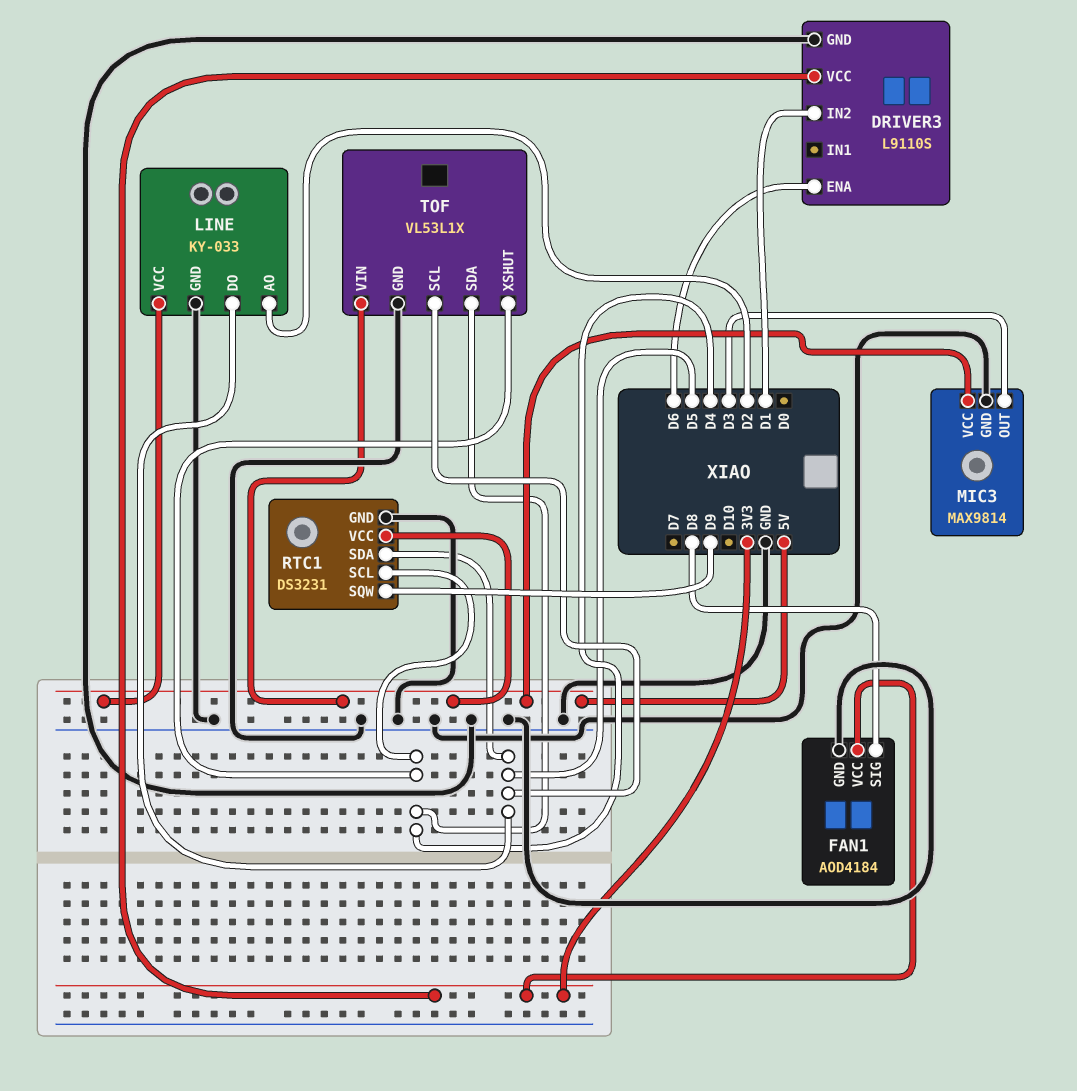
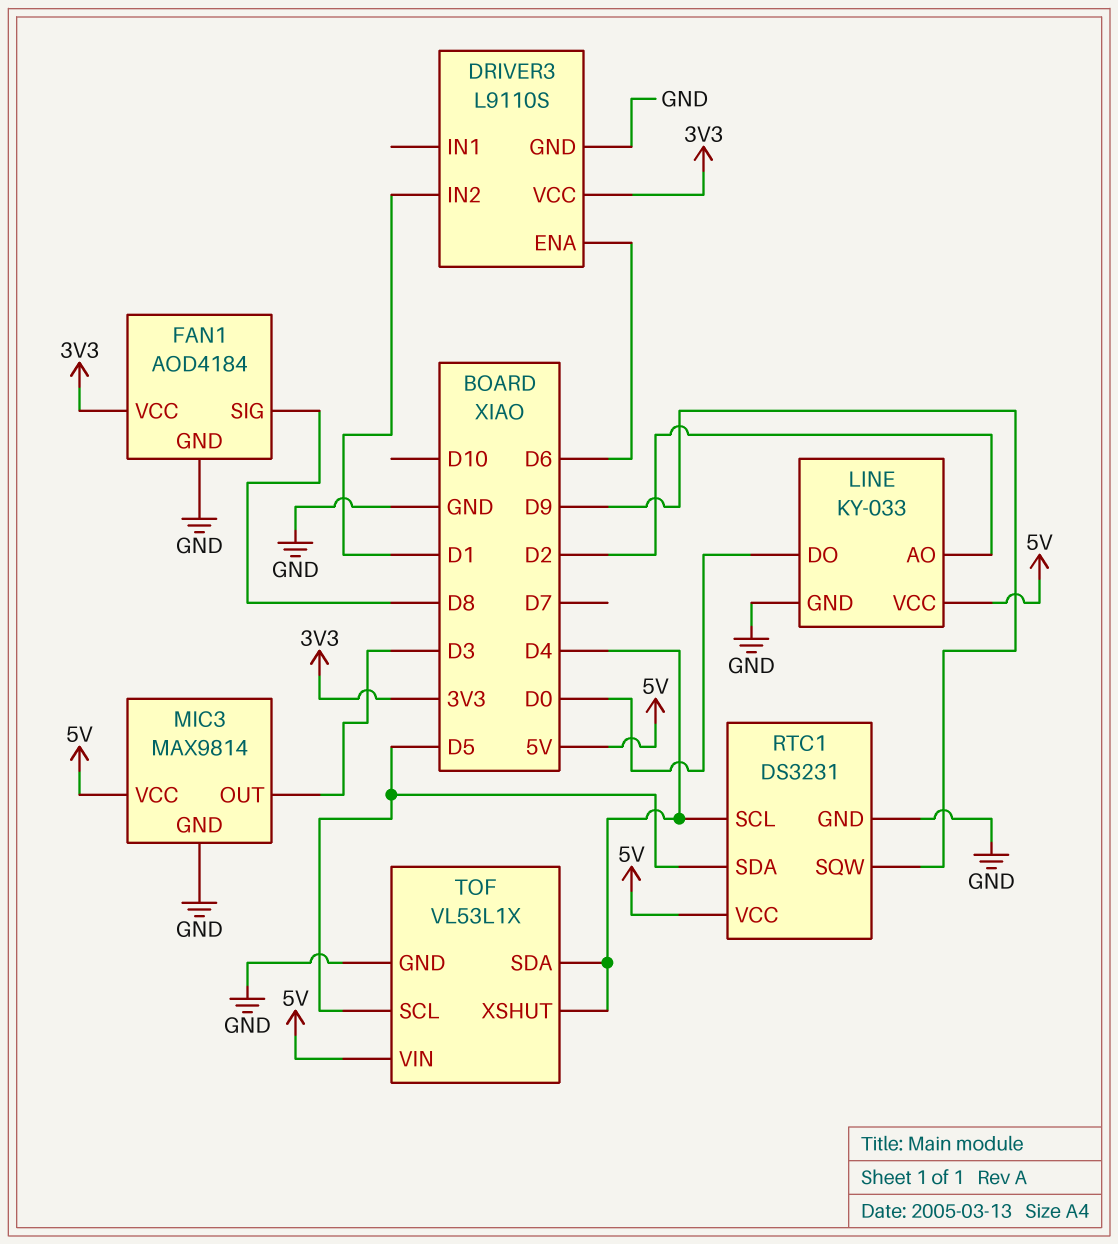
LINE pin DO: D5 -> D0

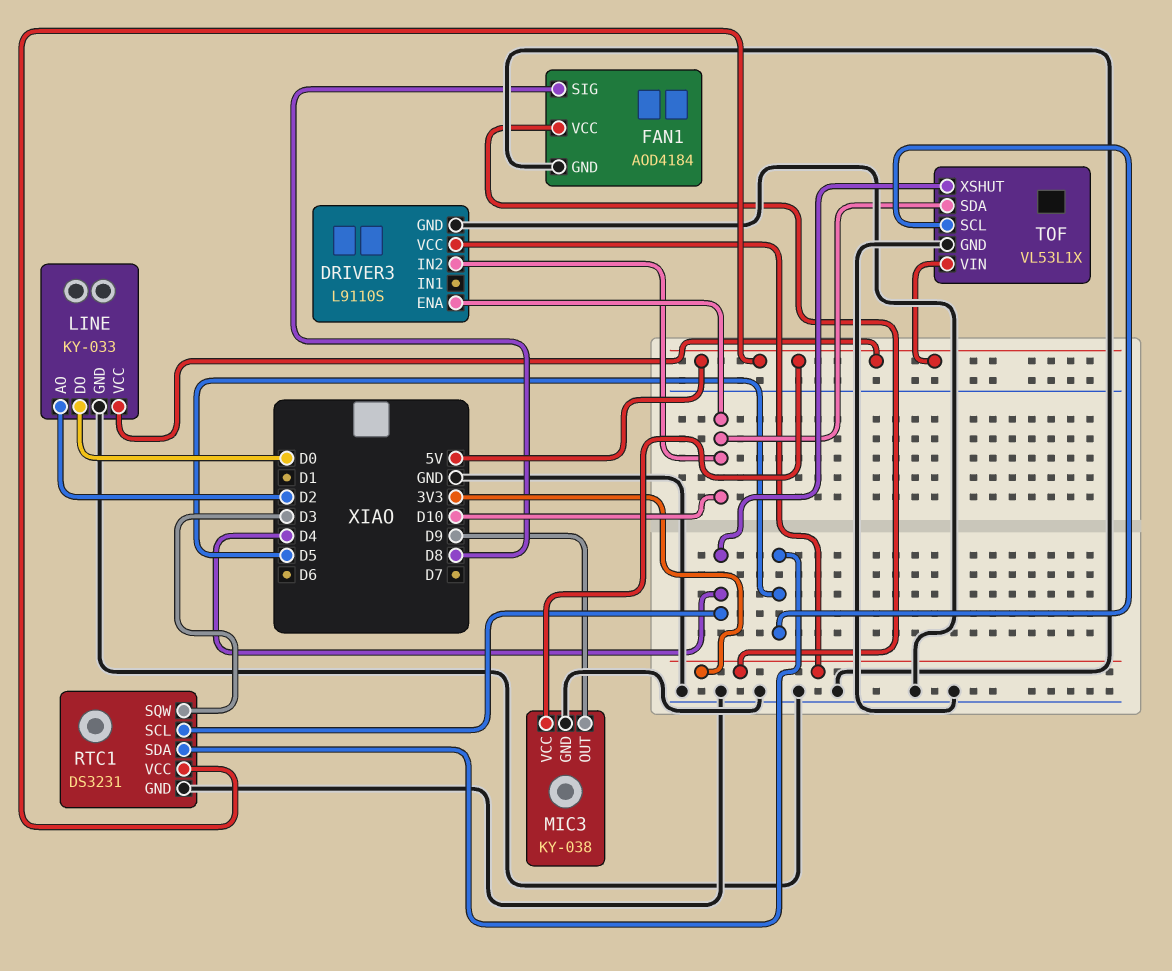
DRIVER3 pin ENA: D6 -> D10
DRIVER3 pin IN2: D1 -> D10
MIC3: MAX9814 -> KY-038
MIC3 pin OUT: D3 -> D9
RTC1 pin SQW: D9 -> D3
TOF pin SDA: D4 -> D10

